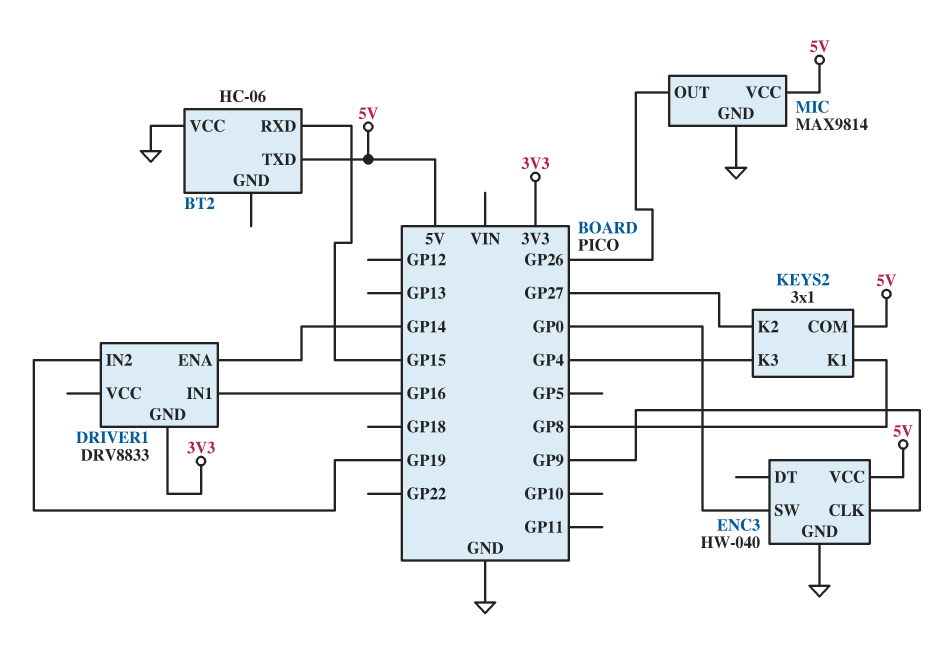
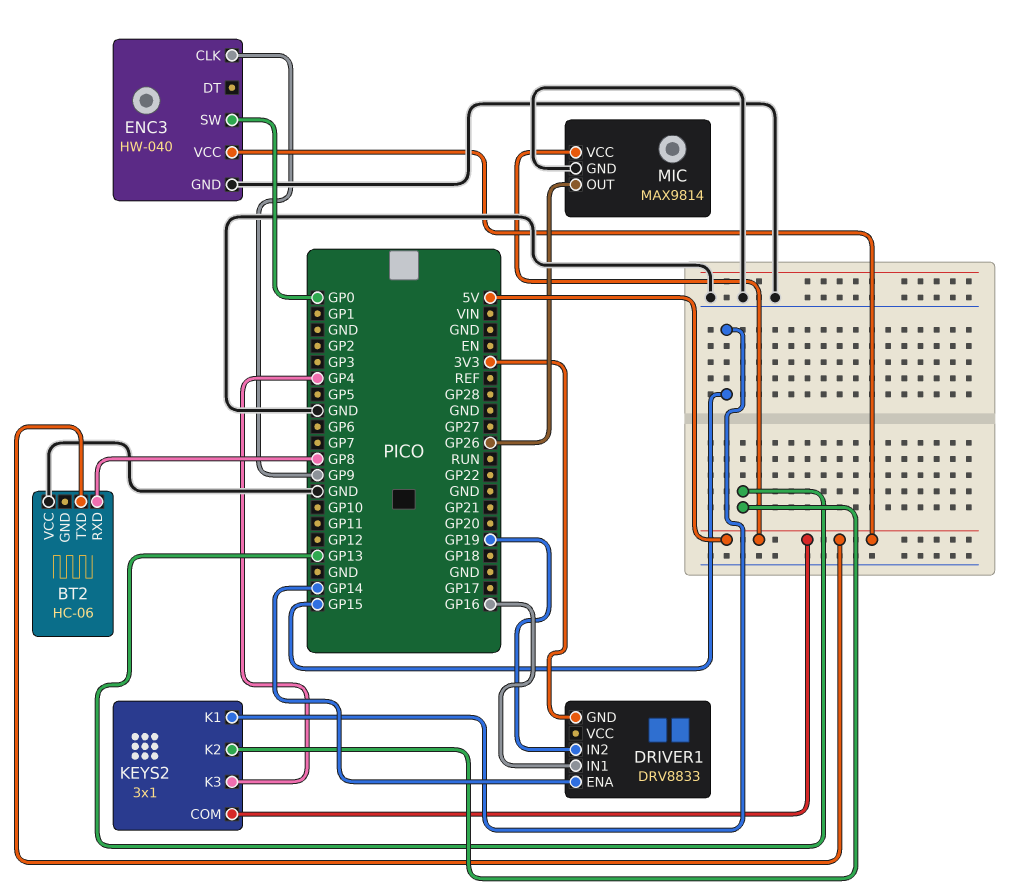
BT2 pin RXD: GP15 -> GP8
KEYS2 pin K1: GP8 -> GP15
KEYS2 pin K2: GP27 -> GP13

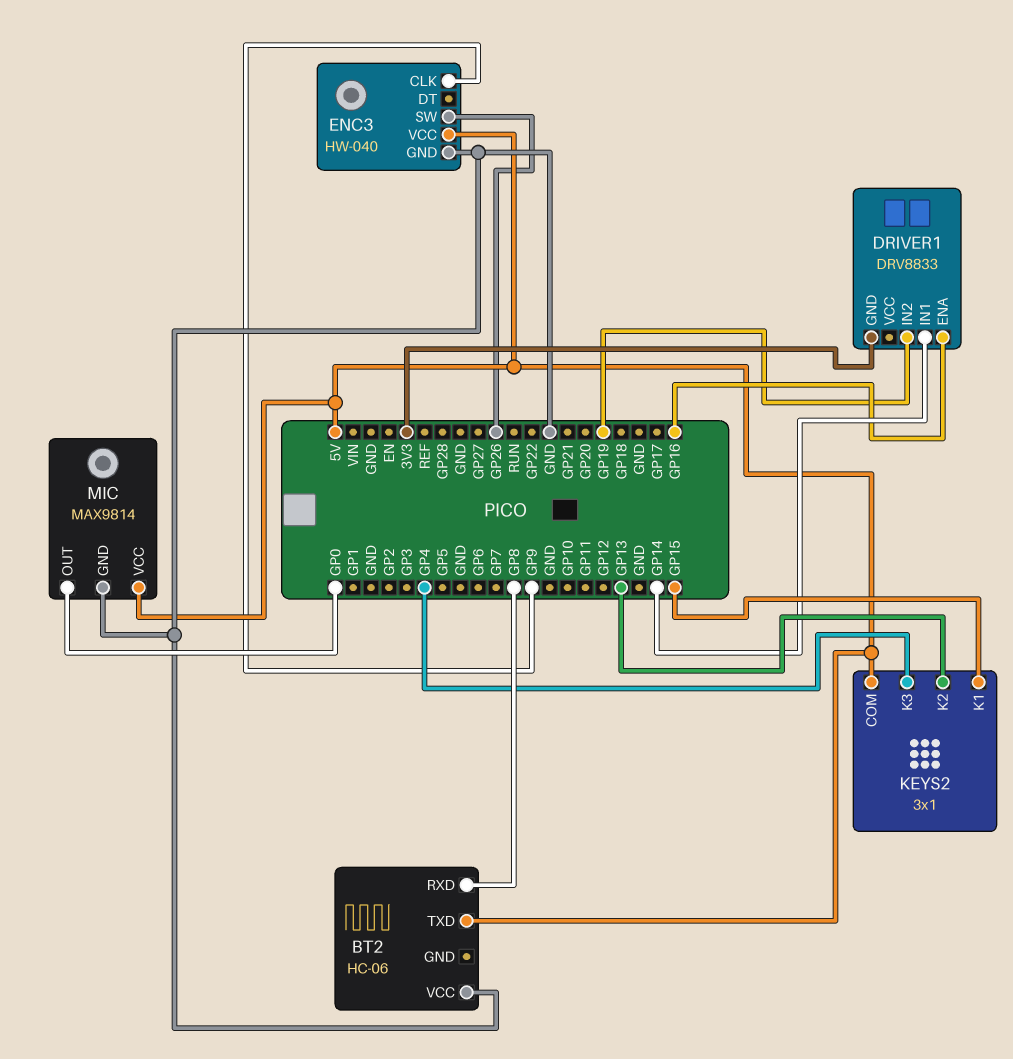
DRIVER1 pin ENA: GP14 -> GP16
DRIVER1 pin IN1: GP16 -> GP14
ENC3 pin SW: GP0 -> GP26
MIC pin OUT: GP26 -> GP0

